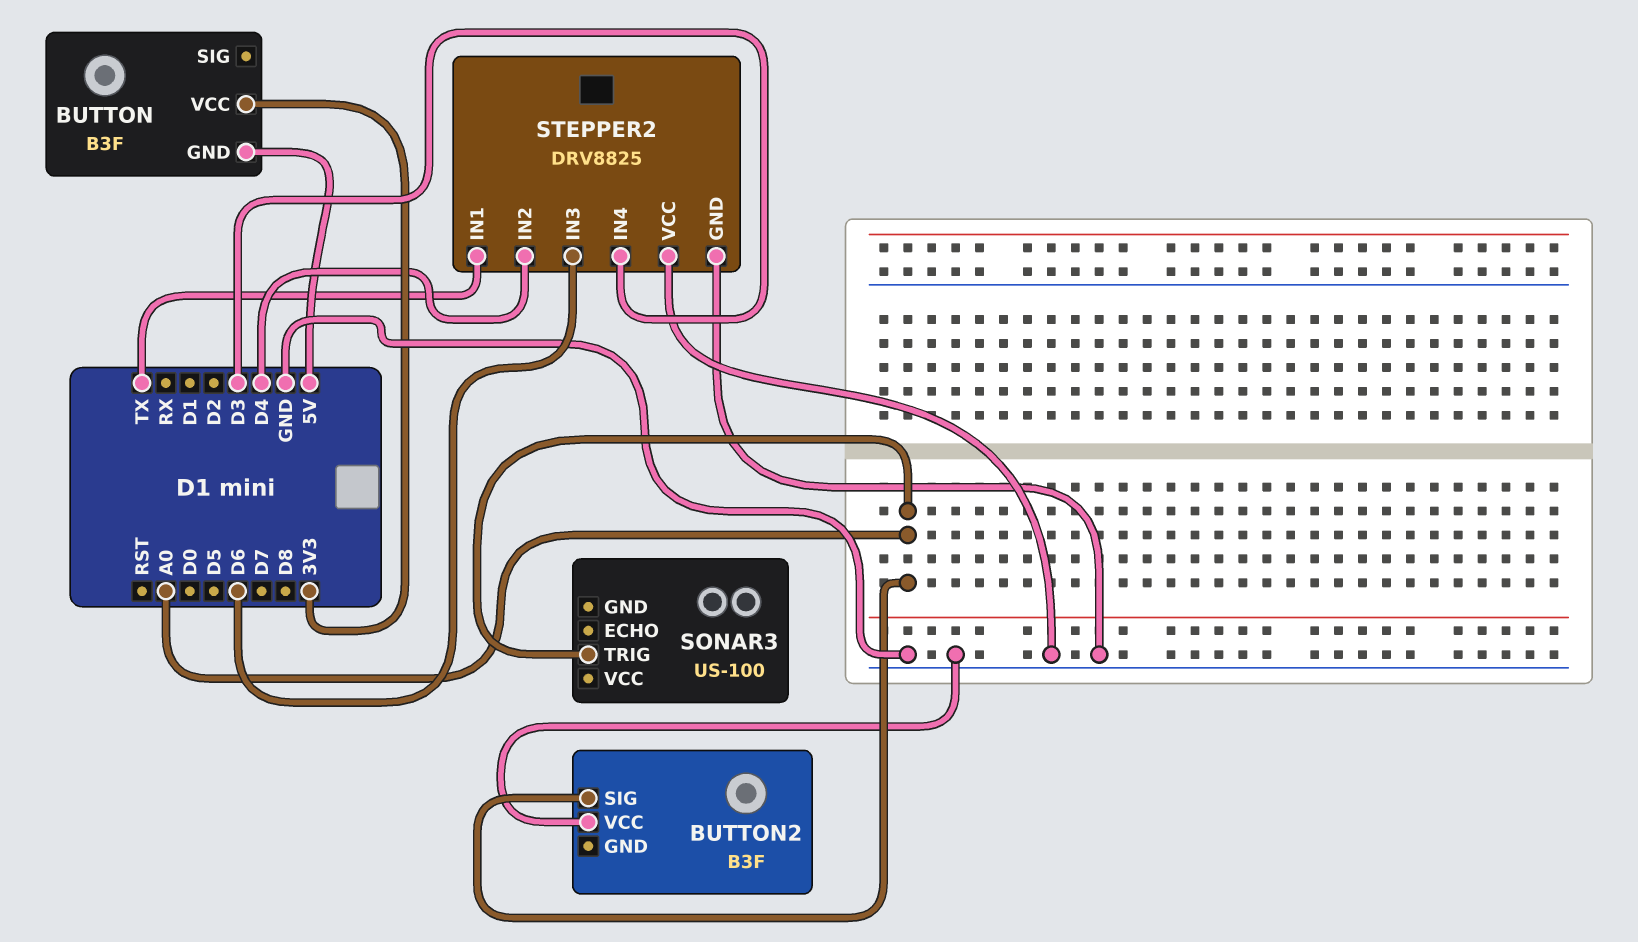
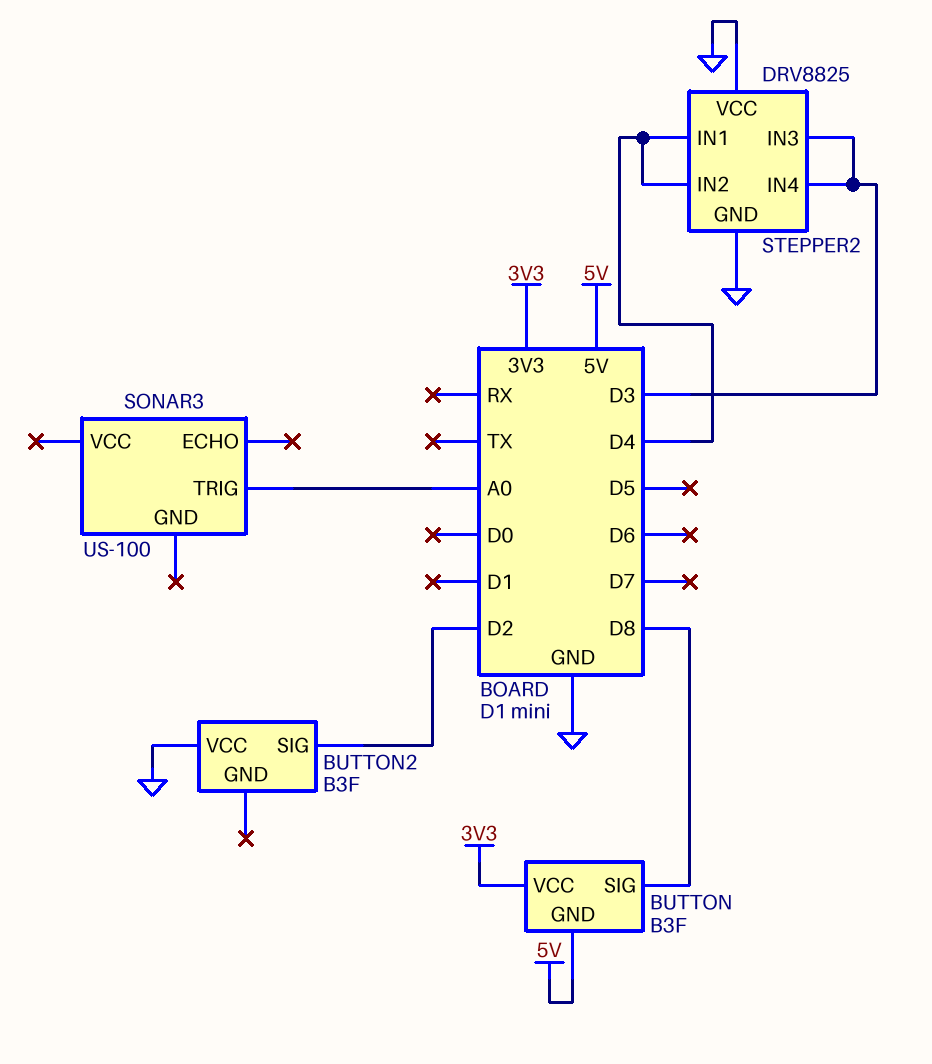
BUTTON pin SIG: none -> D8
BUTTON2 pin SIG: A0 -> D2
STEPPER2 pin IN1: TX -> D4
STEPPER2 pin IN3: D6 -> D3

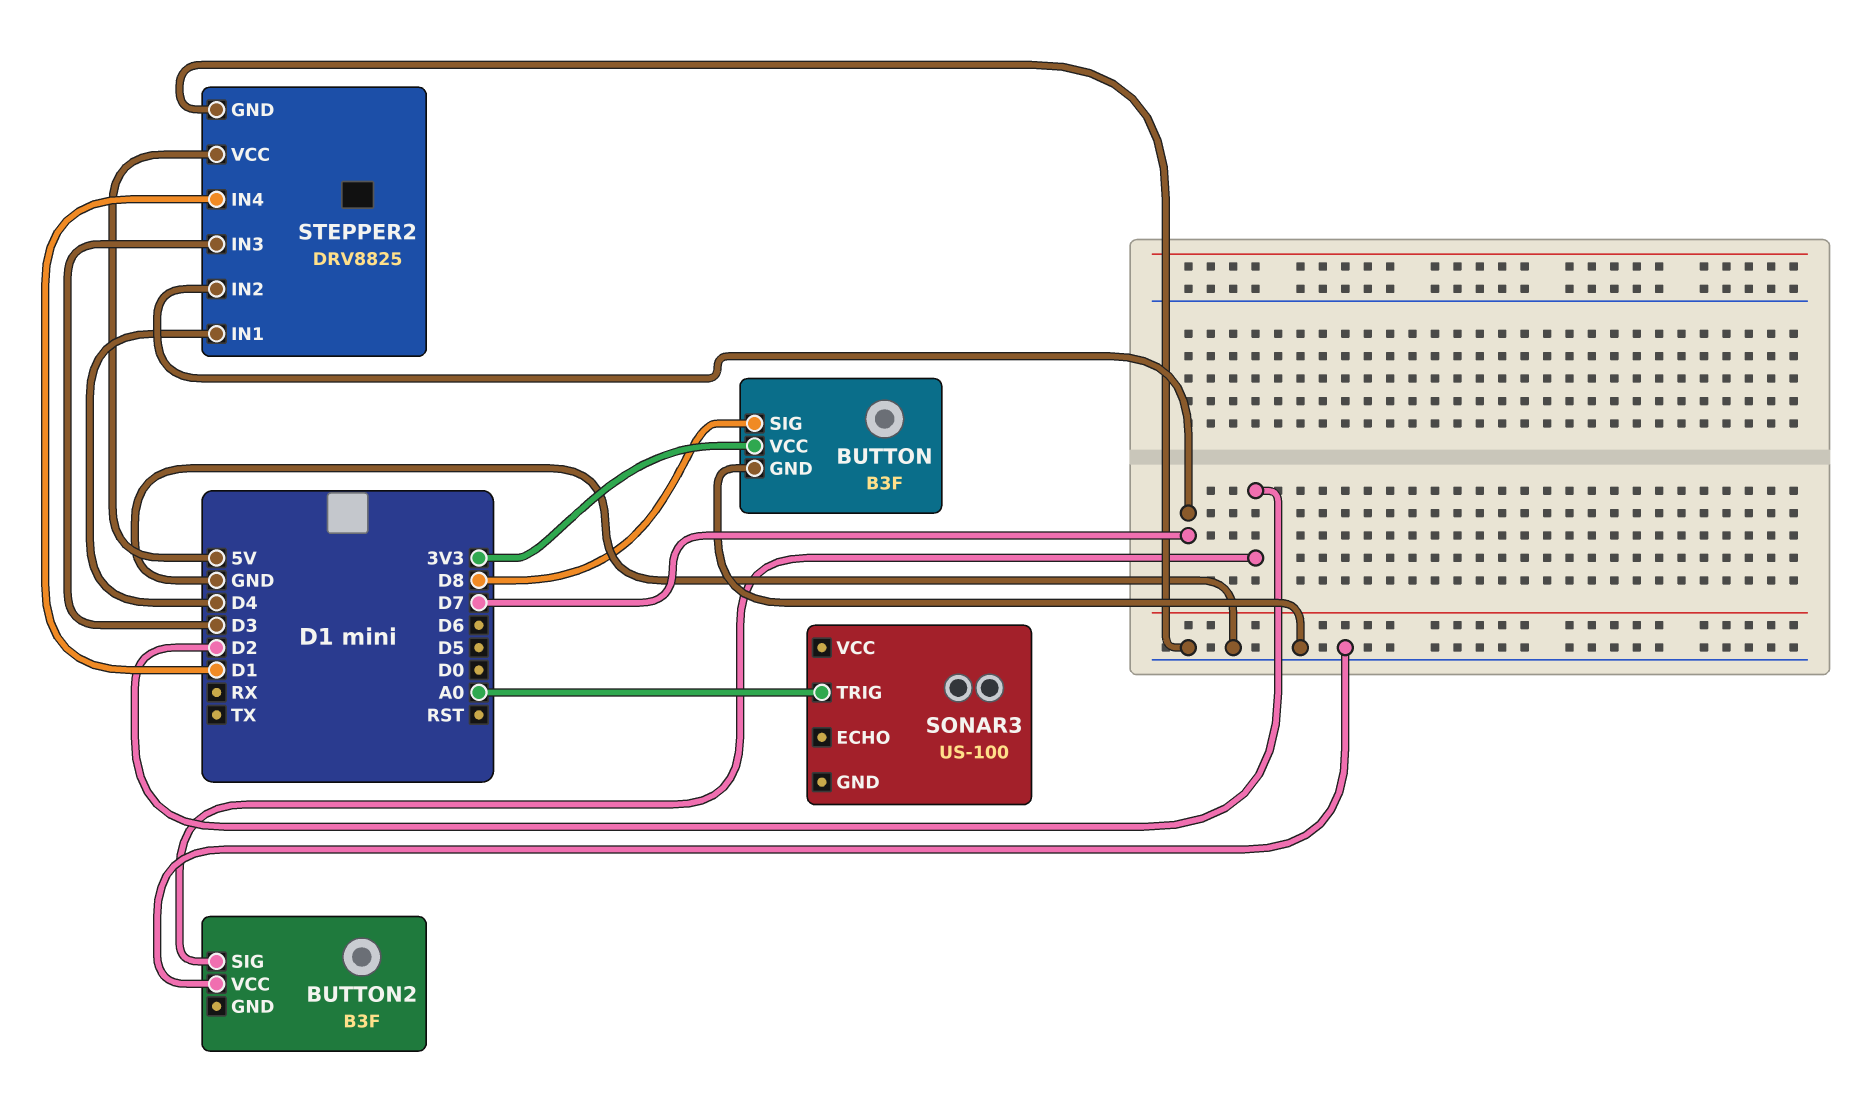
BUTTON pin GND: 5V -> GND
STEPPER2 pin IN2: D4 -> D7
STEPPER2 pin IN4: D3 -> D1
STEPPER2 pin VCC: GND -> 5V

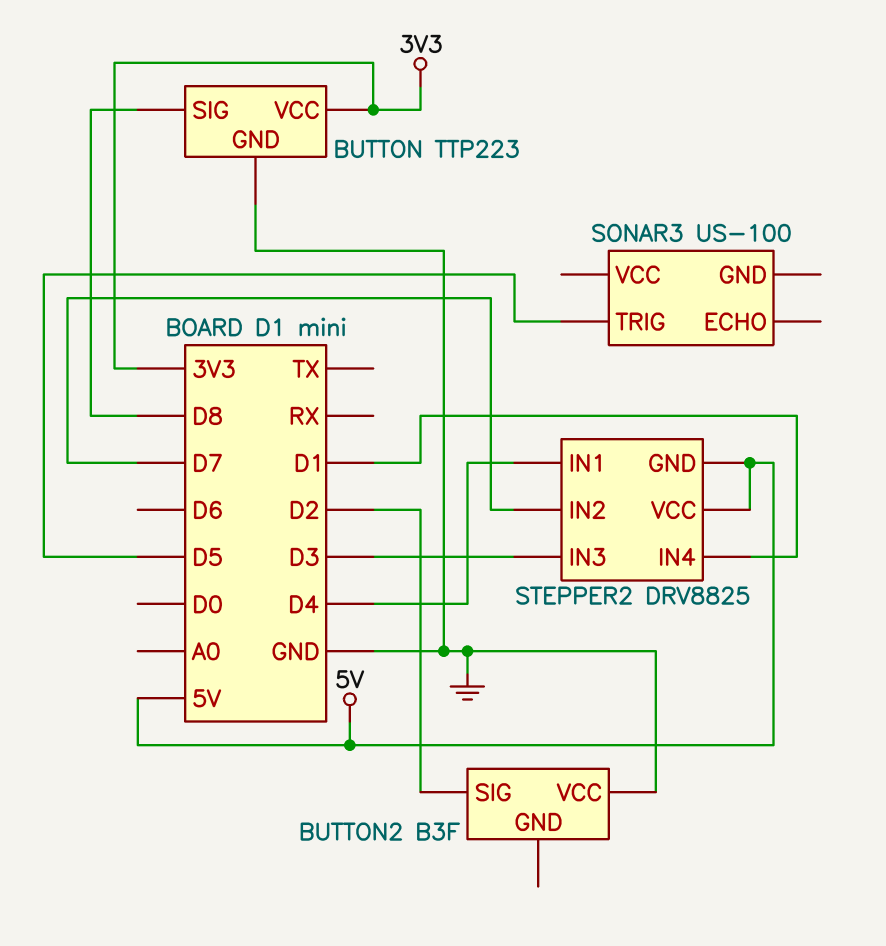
BUTTON: B3F -> TTP223
SONAR3 pin TRIG: A0 -> D5
STEPPER2 pin GND: GND -> 5V

